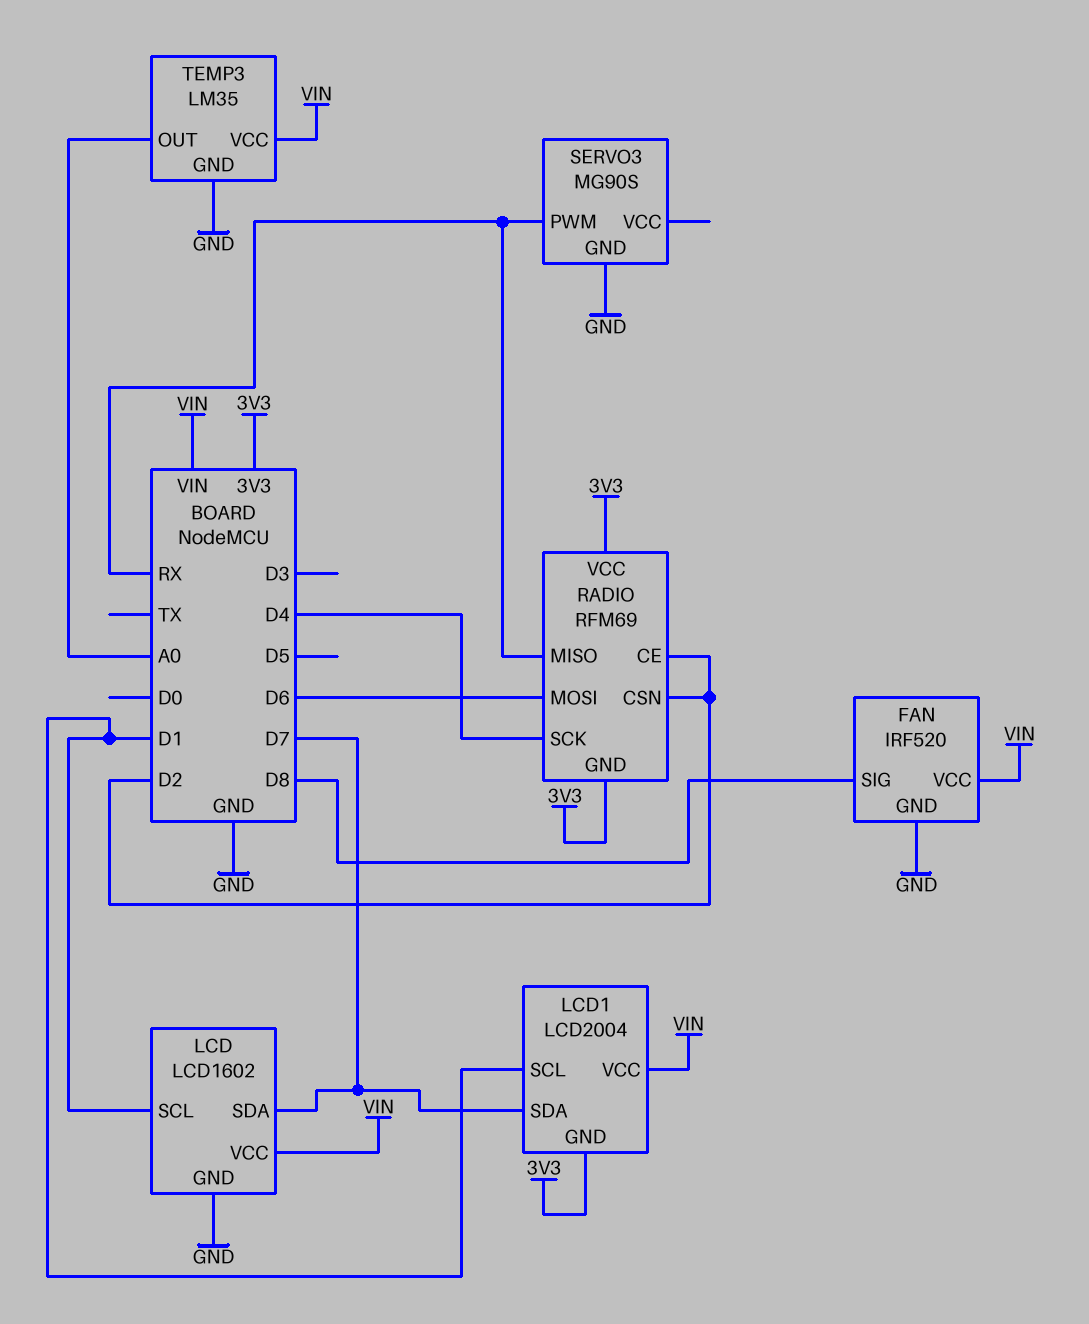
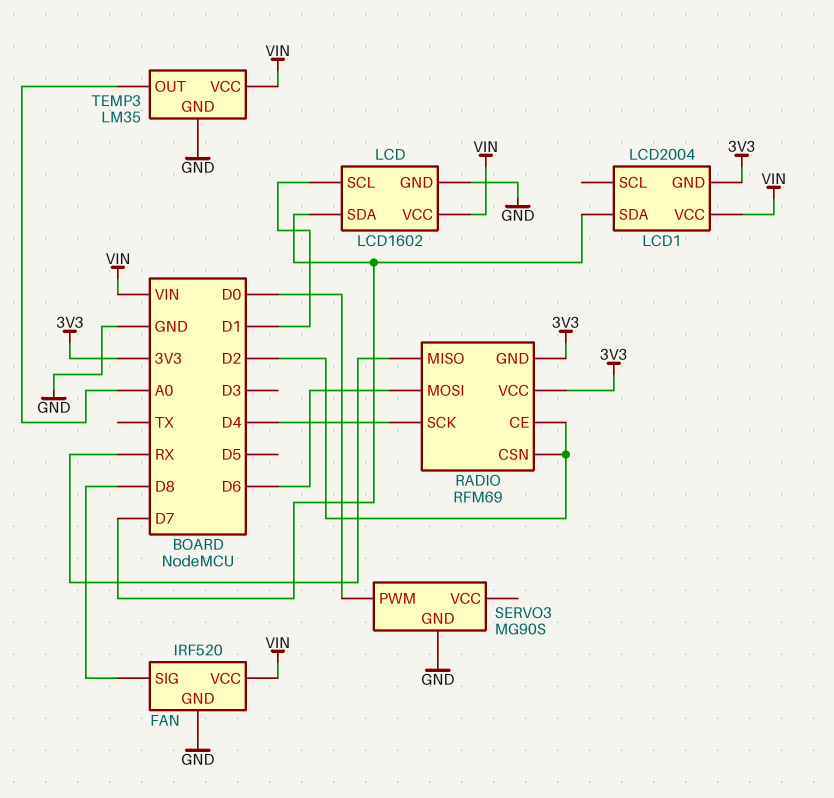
LCD1 pin SCL: D1 -> none
SERVO3 pin PWM: RX -> D0

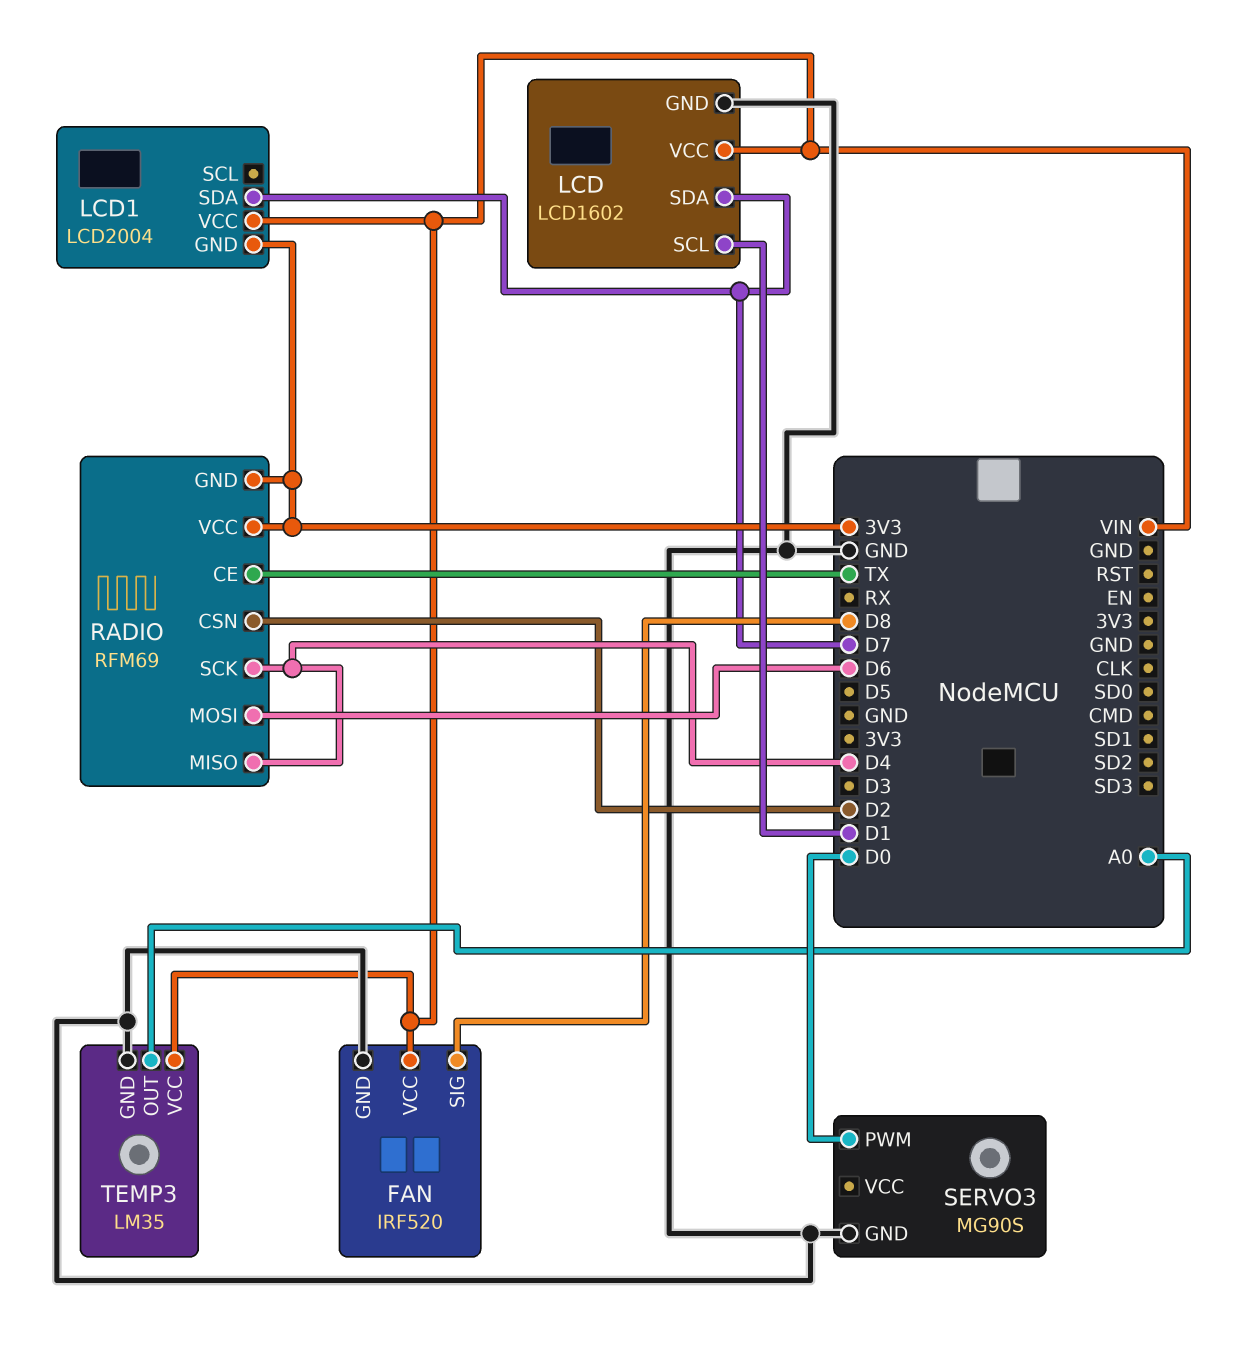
RADIO pin CE: D2 -> TX
RADIO pin MISO: RX -> D4

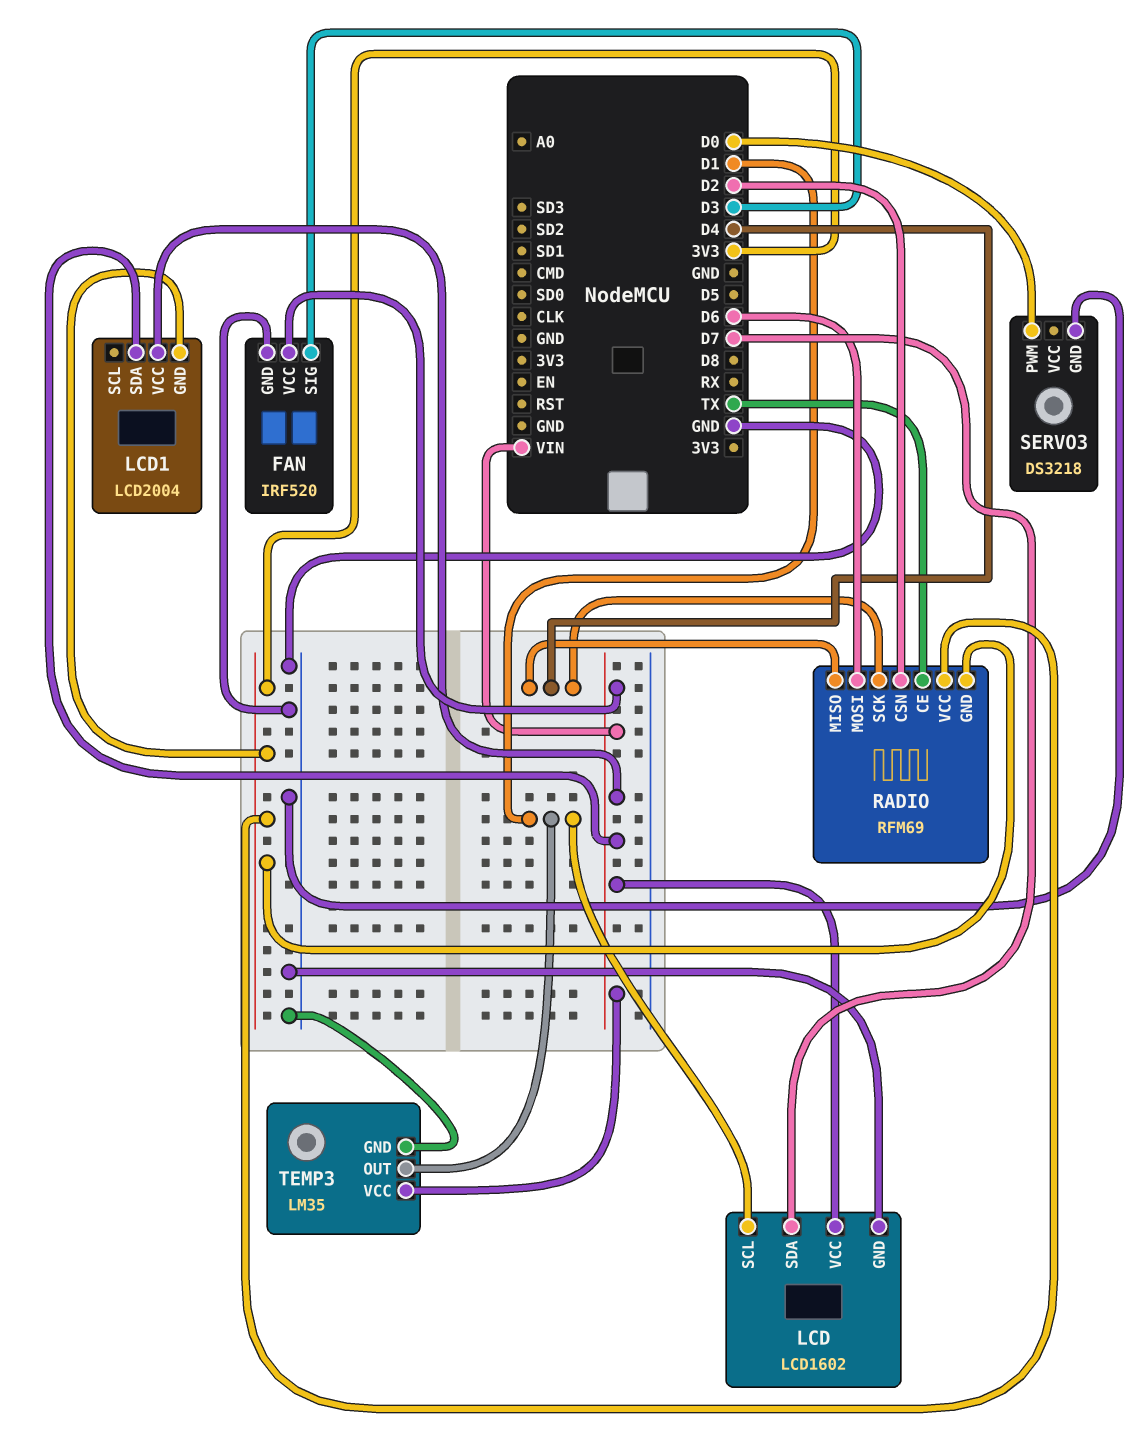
FAN pin SIG: D8 -> D3
LCD1 pin SDA: D7 -> VIN
SERVO3: MG90S -> DS3218
TEMP3 pin OUT: A0 -> D1

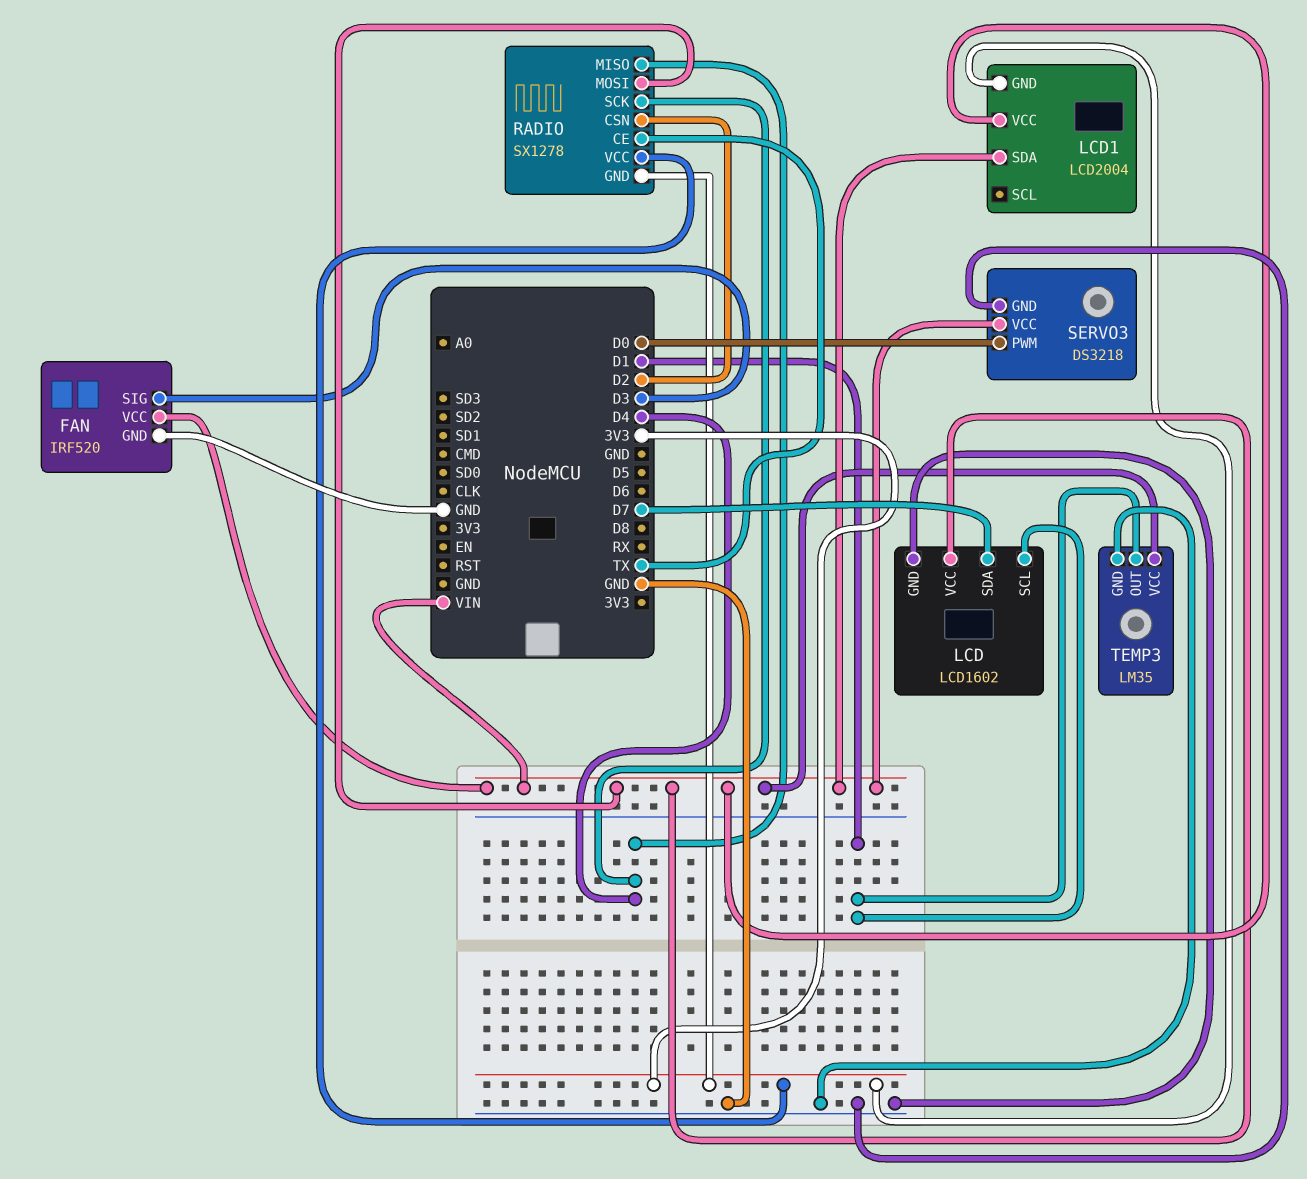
RADIO: RFM69 -> SX1278
RADIO pin MOSI: D6 -> VIN
SERVO3 pin VCC: none -> VIN

